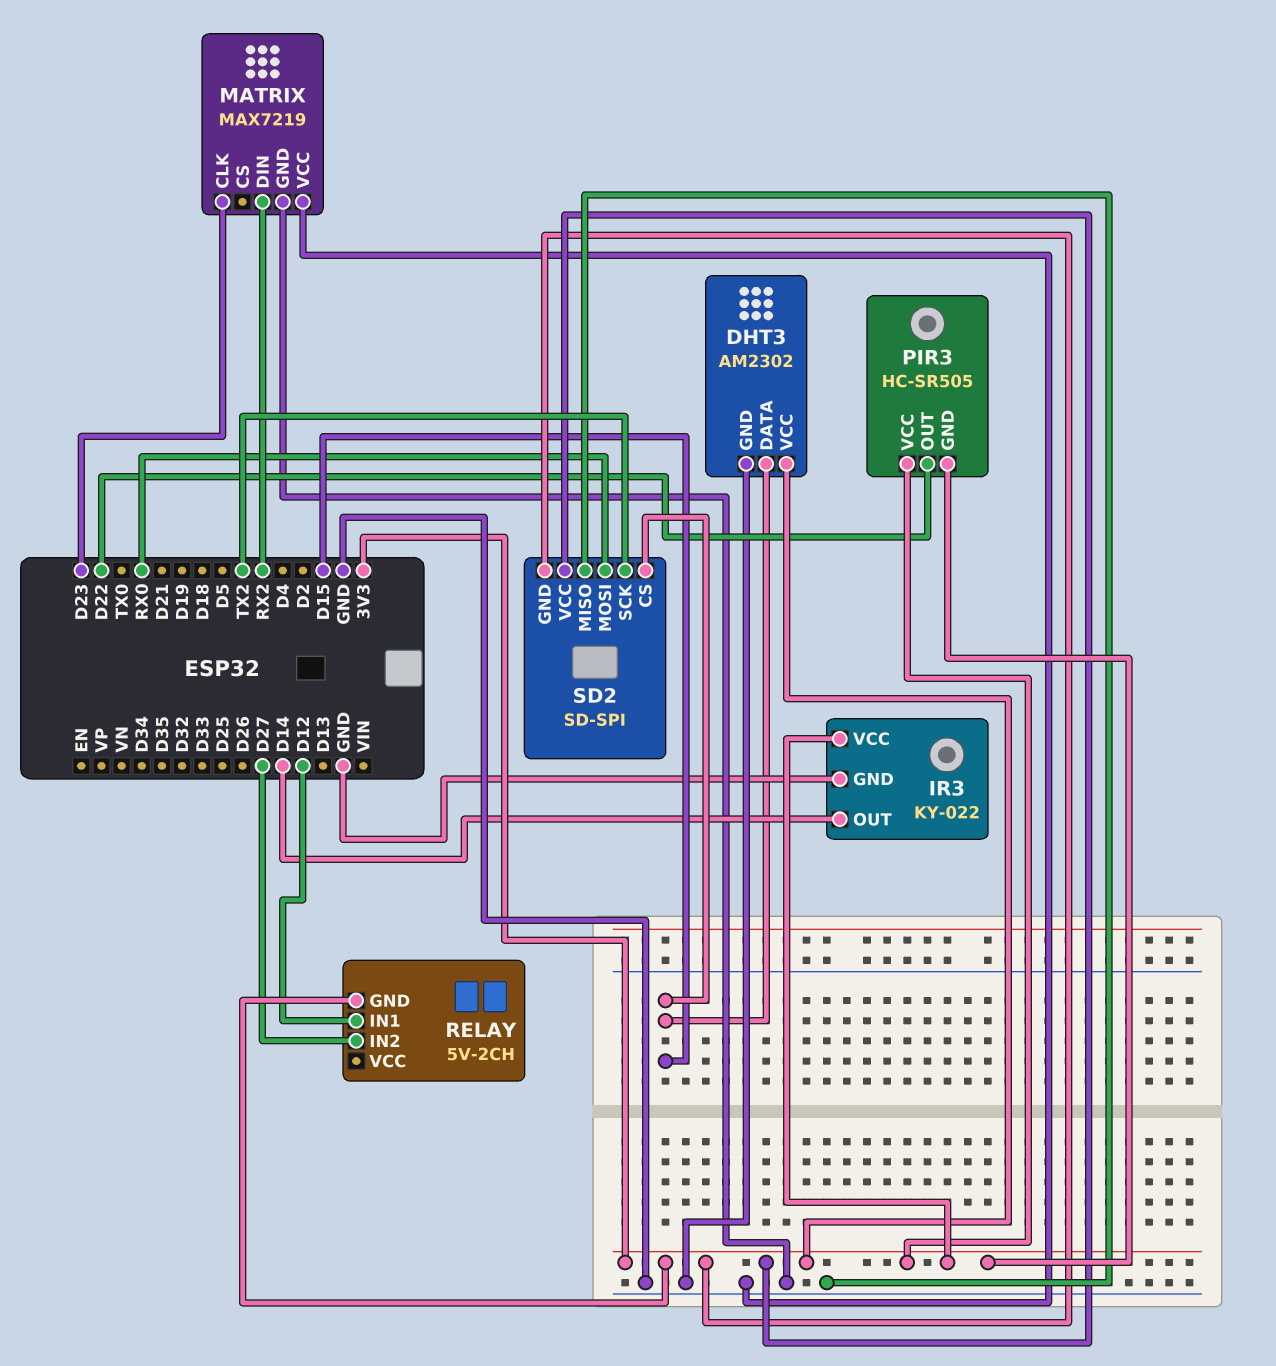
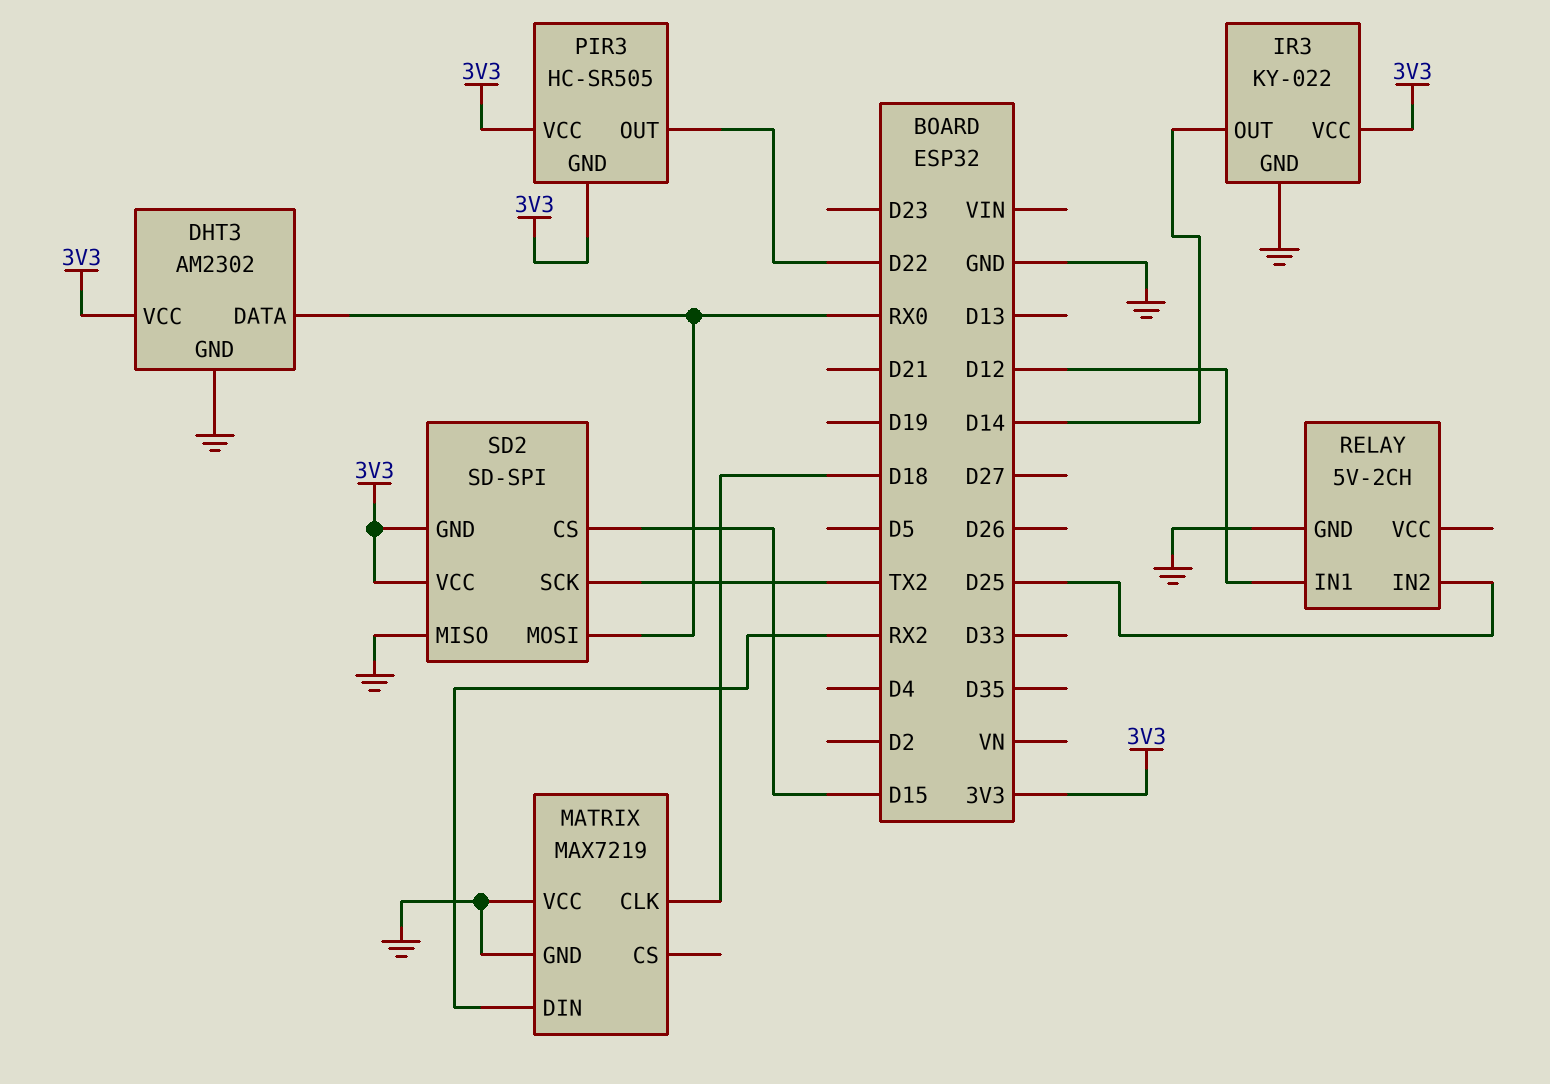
DHT3 pin DATA: D15 -> RX0
MATRIX pin CLK: D23 -> D18
RELAY pin GND: 3V3 -> GND
RELAY pin IN2: D27 -> D25

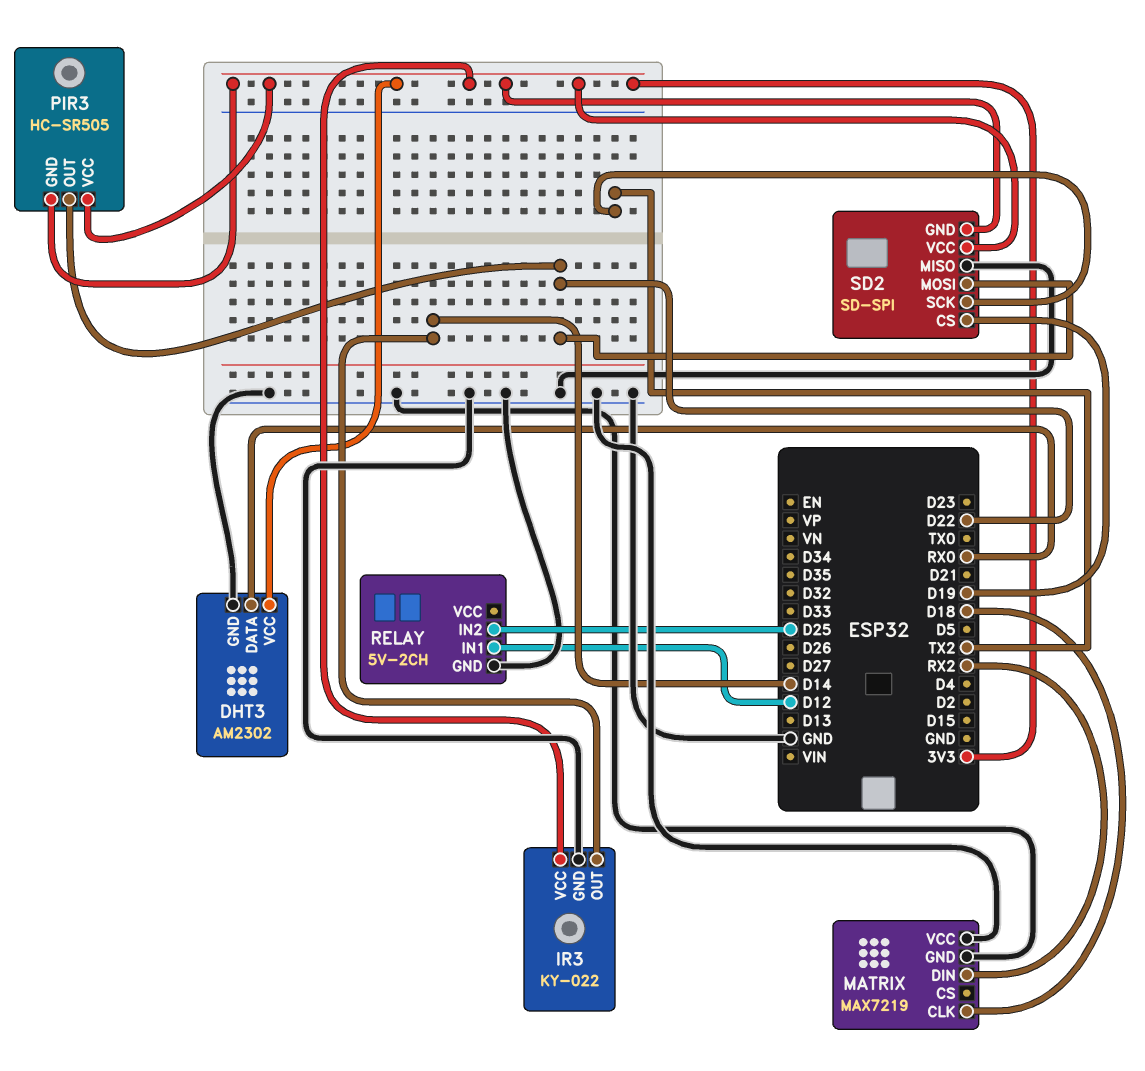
SD2 pin CS: D15 -> D19
SD2 pin MOSI: RX0 -> D22

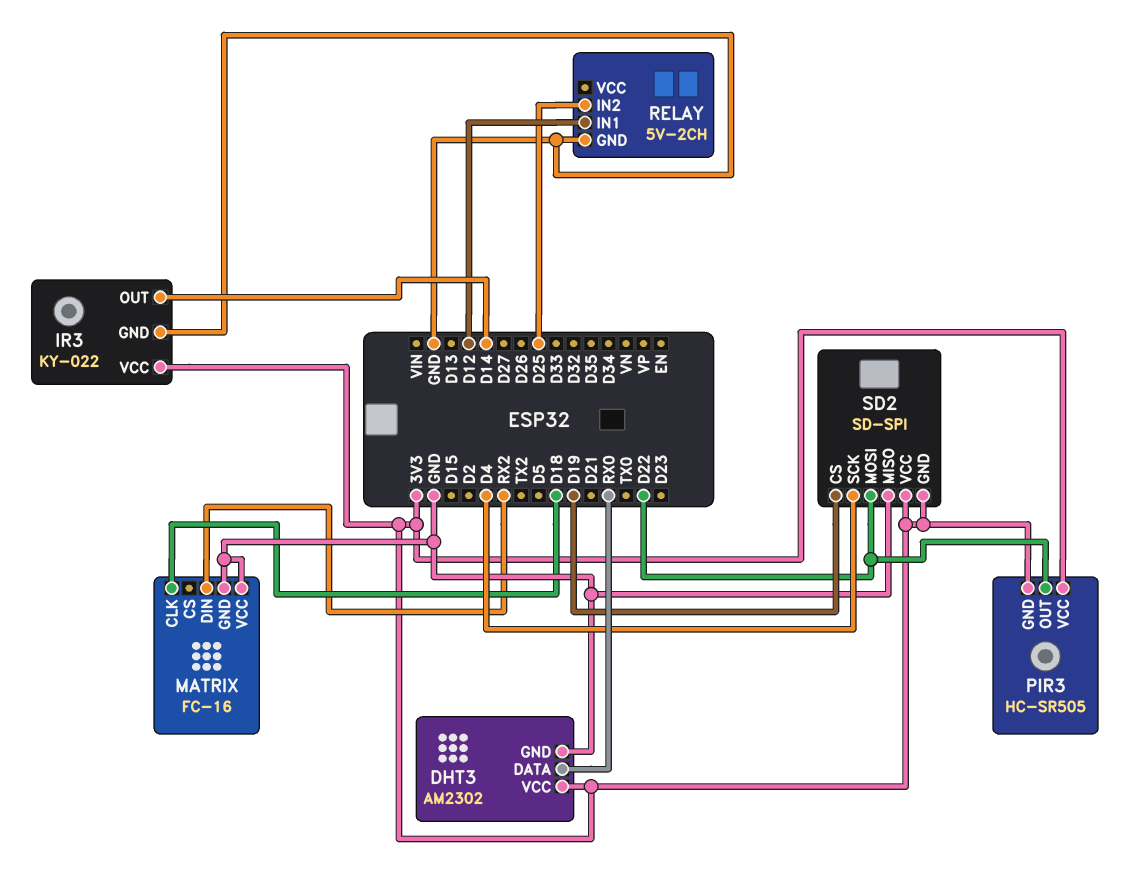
MATRIX: MAX7219 -> FC-16
SD2 pin SCK: TX2 -> D4

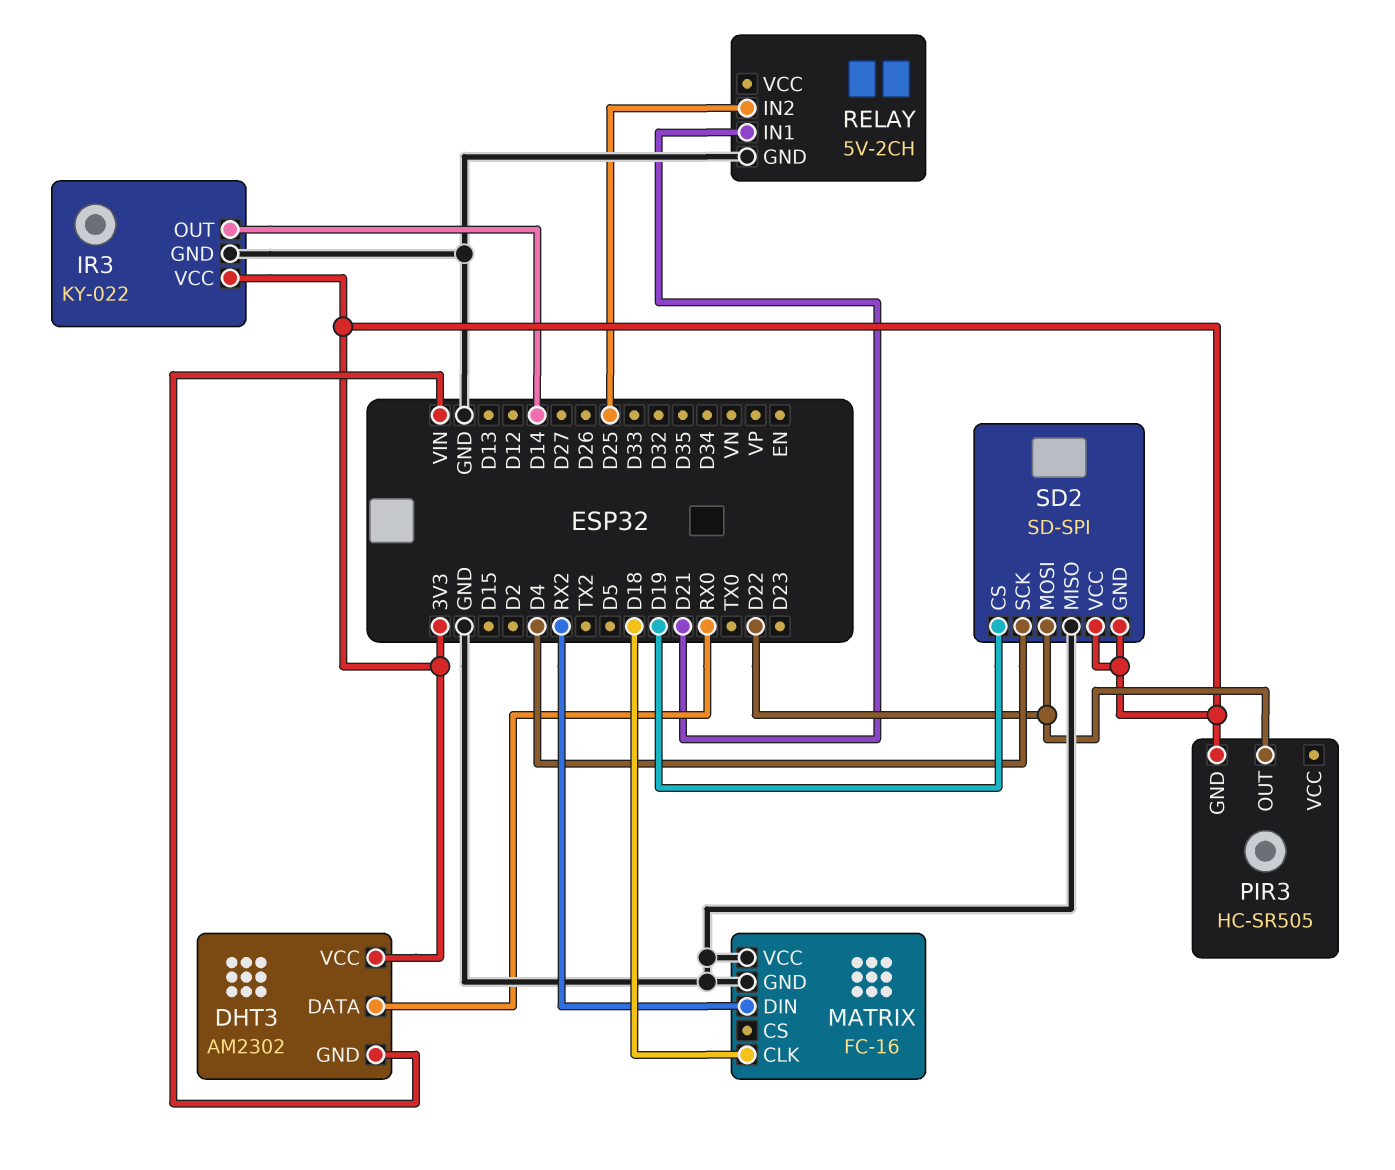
DHT3 pin GND: GND -> VIN
PIR3 pin VCC: 3V3 -> none
RELAY pin IN1: D12 -> D21

